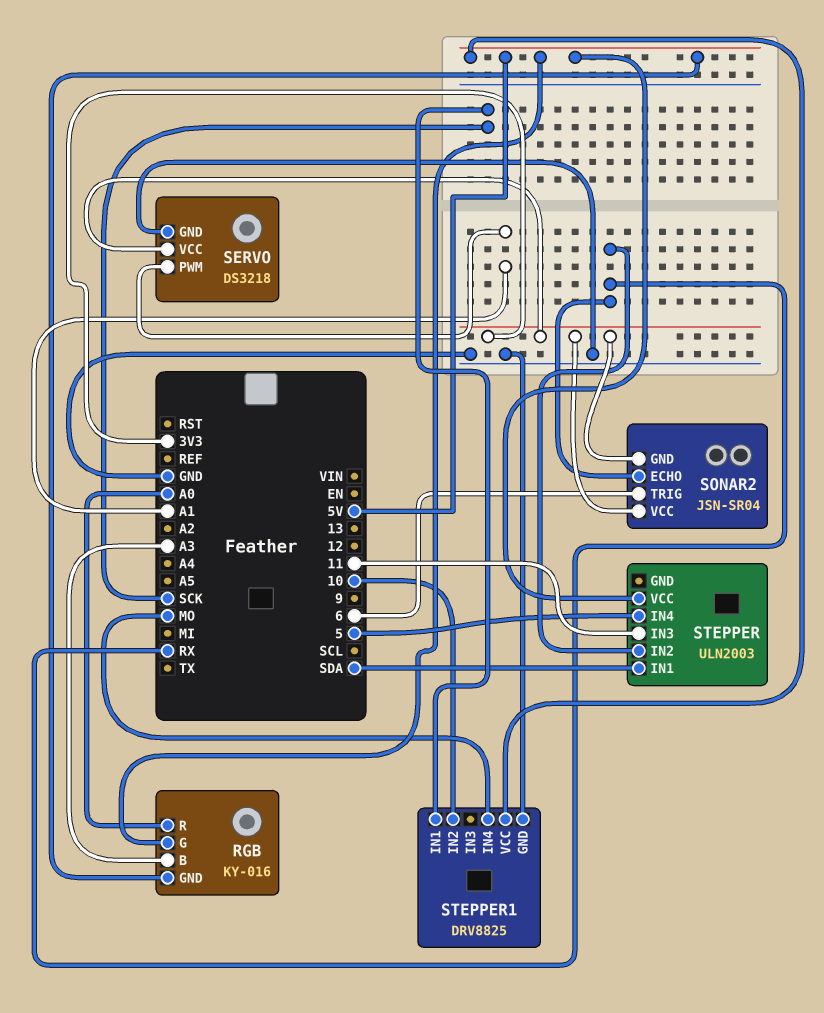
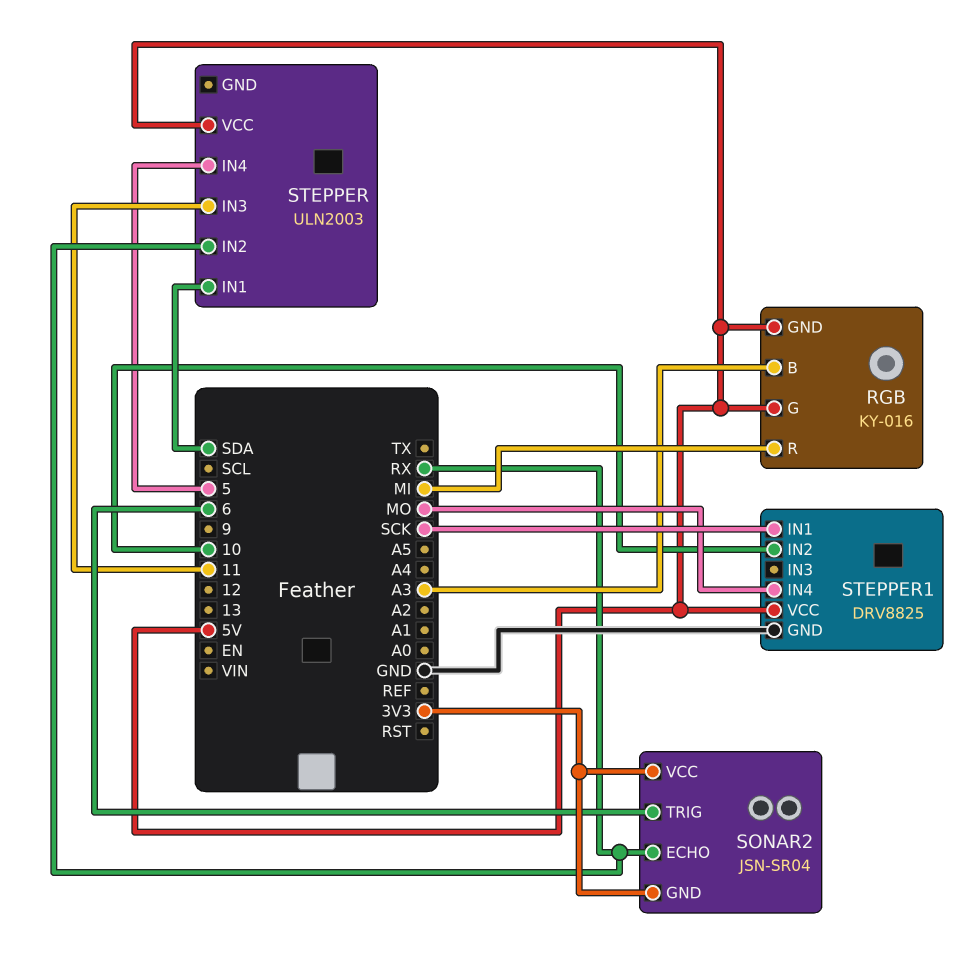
RGB pin R: A0 -> MI
SERVO: DS3218 -> none
SERVO pin GND: GND -> none
SERVO pin PWM: A1 -> none
SERVO pin VCC: 3V3 -> none

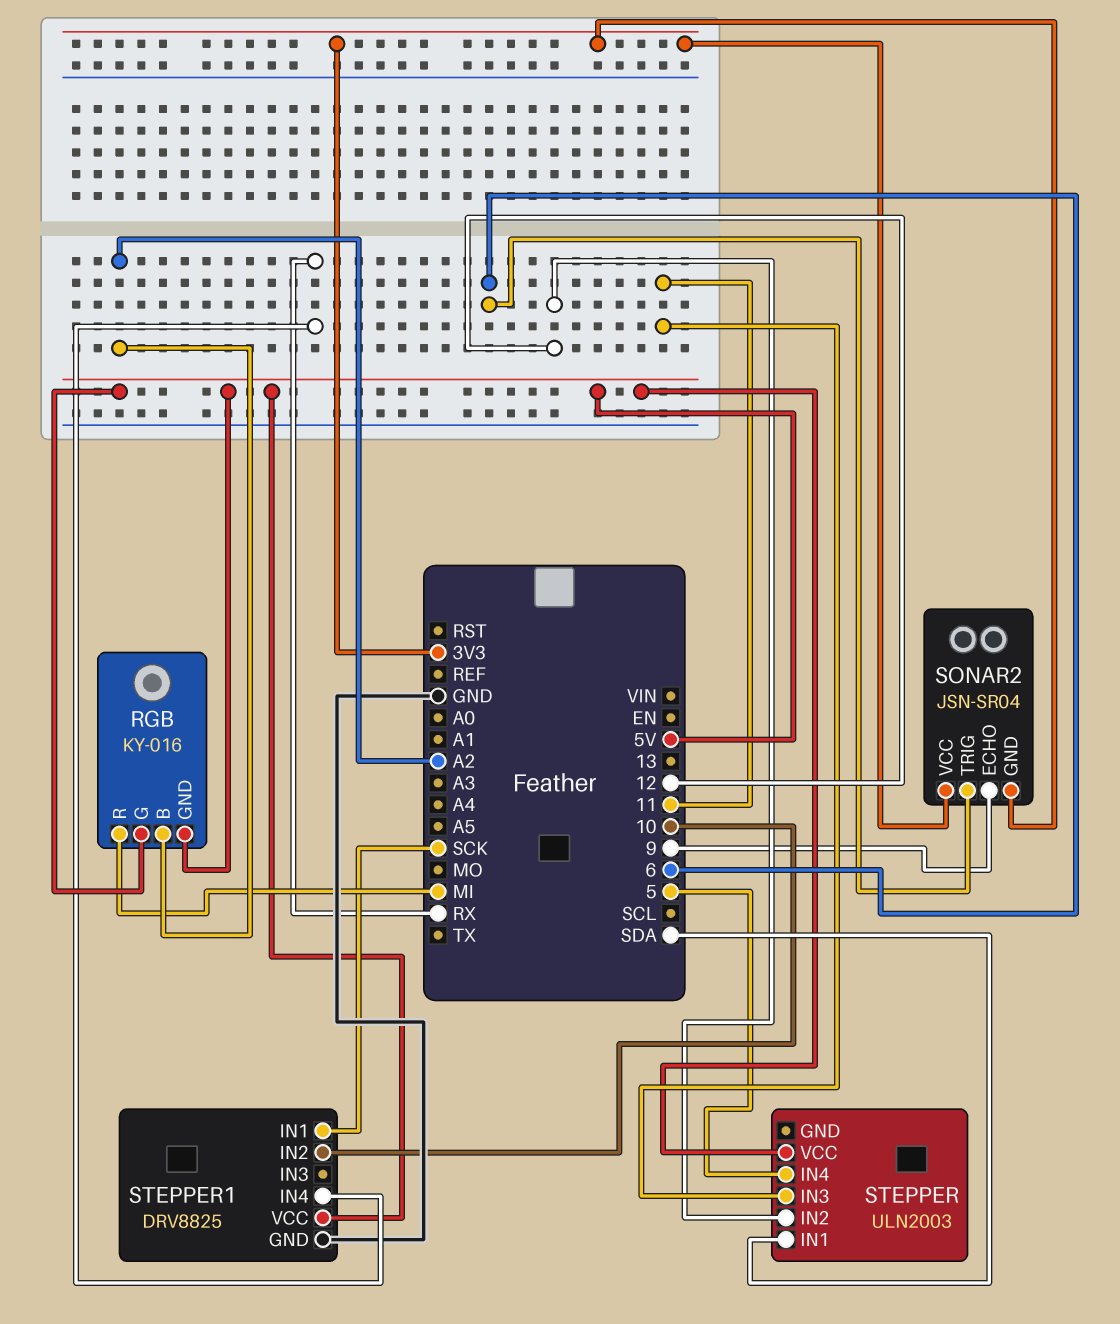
RGB pin B: A3 -> A2
SONAR2 pin ECHO: RX -> 9
STEPPER pin IN2: RX -> 12
STEPPER1 pin IN4: MO -> RX

